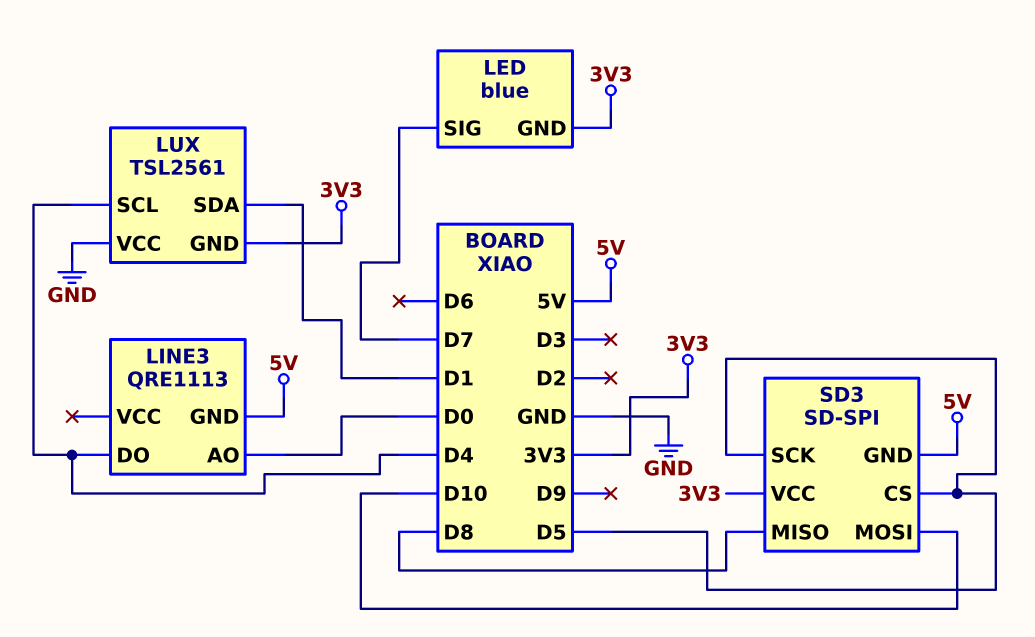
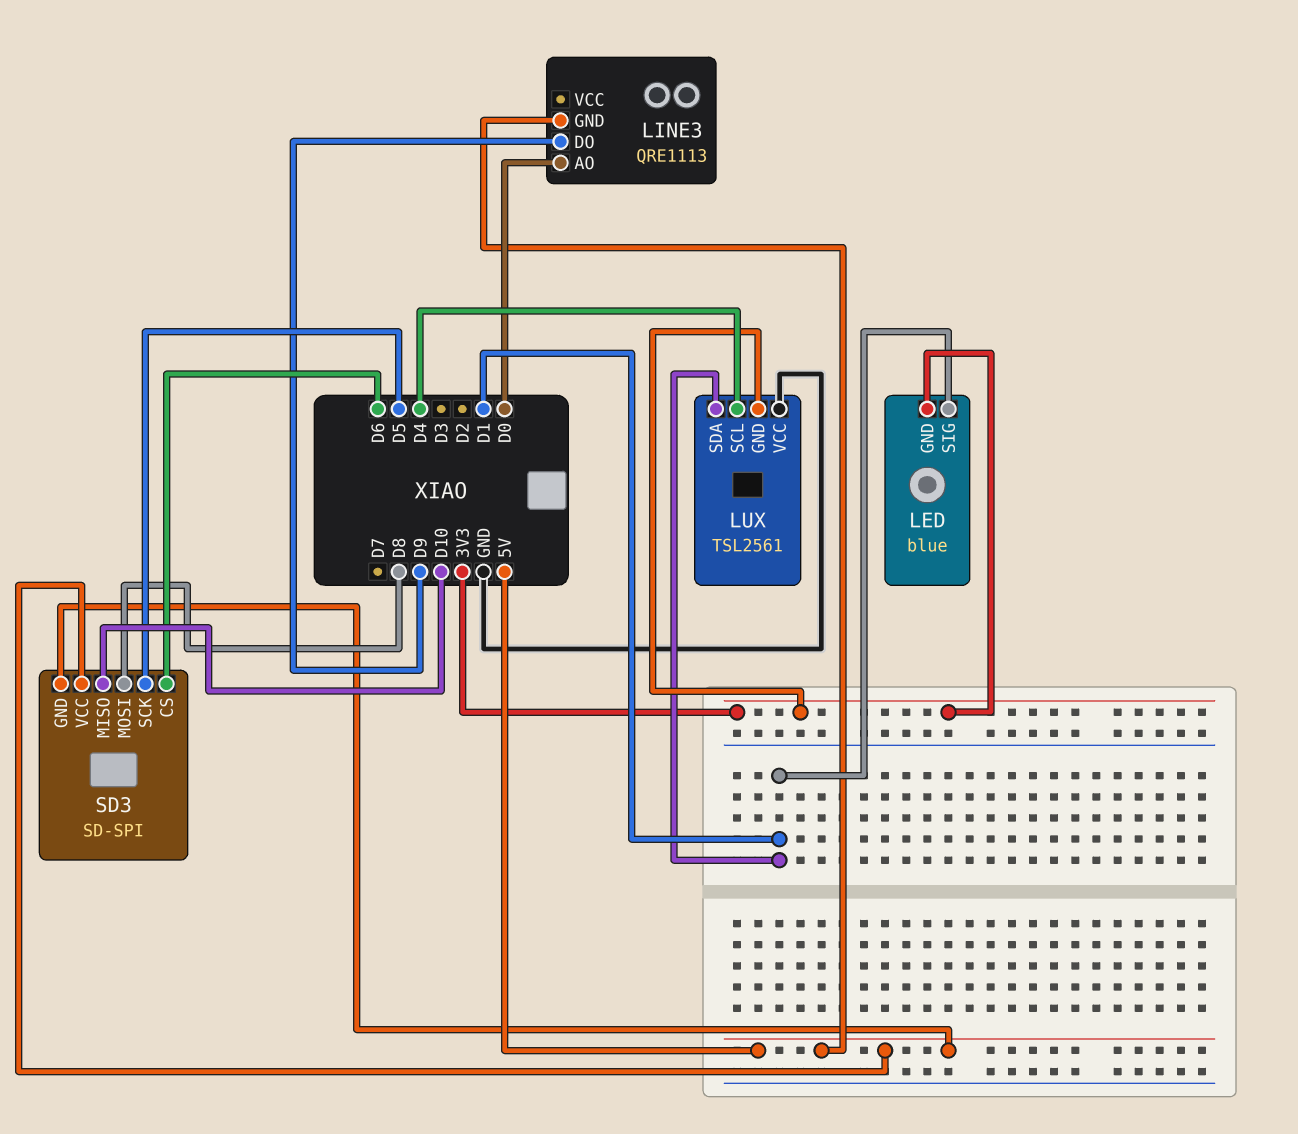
LED pin SIG: D7 -> D1
LINE3 pin DO: D4 -> D9
SD3 pin CS: D5 -> D6
SD3 pin MISO: D8 -> D10
SD3 pin MOSI: D10 -> D8
SD3 pin VCC: 3V3 -> 5V

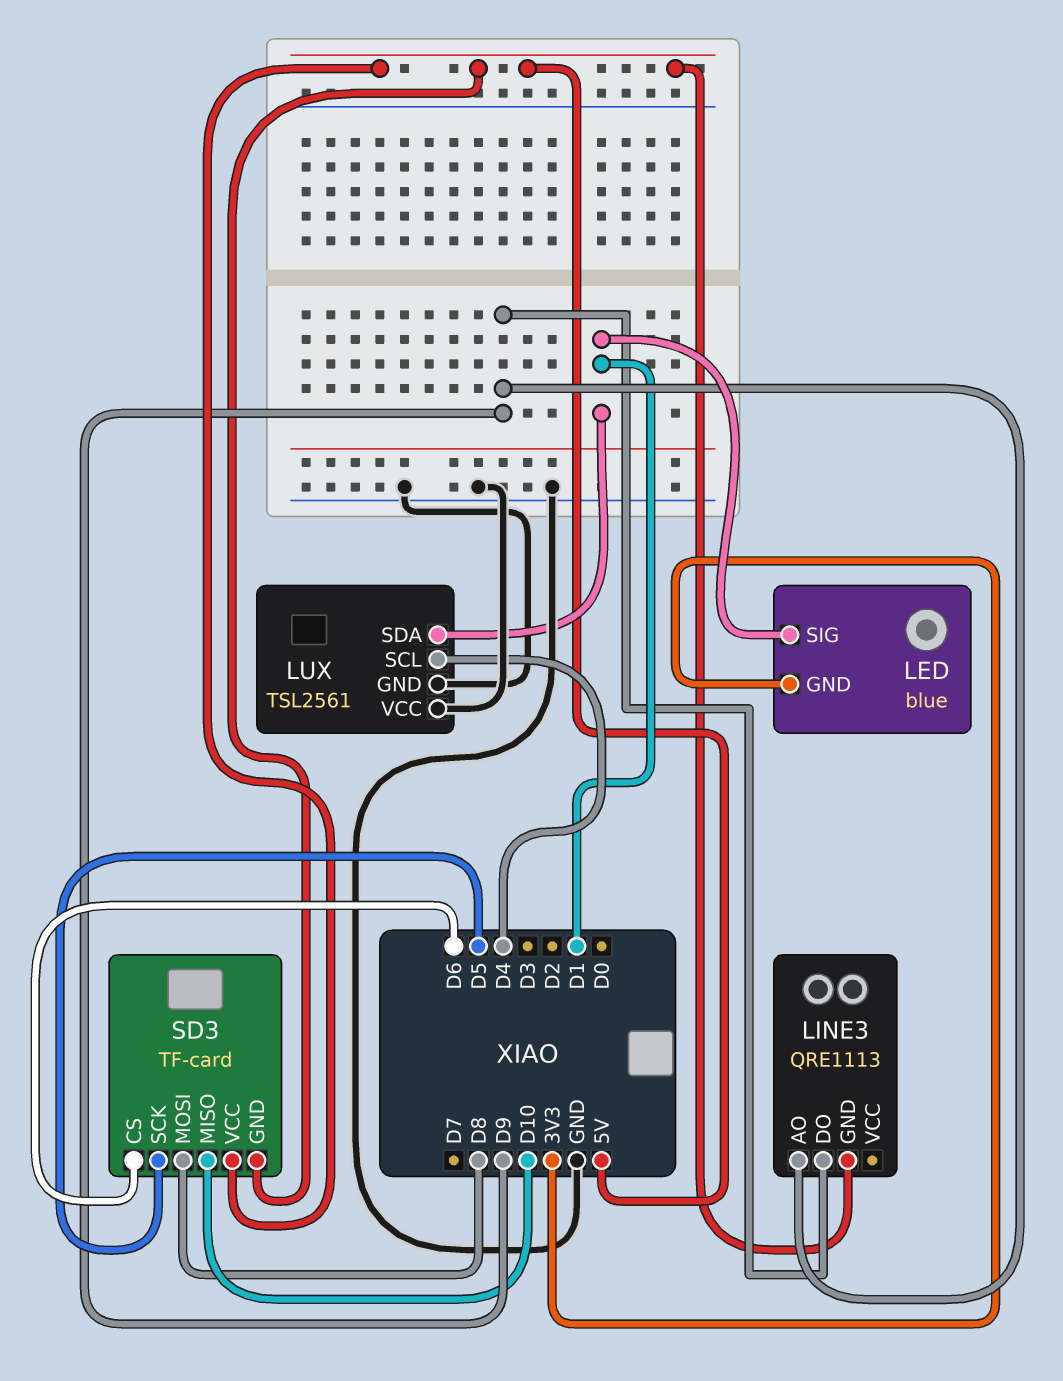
LINE3 pin AO: D0 -> D9
LUX pin GND: 3V3 -> GND
SD3: SD-SPI -> TF-card

